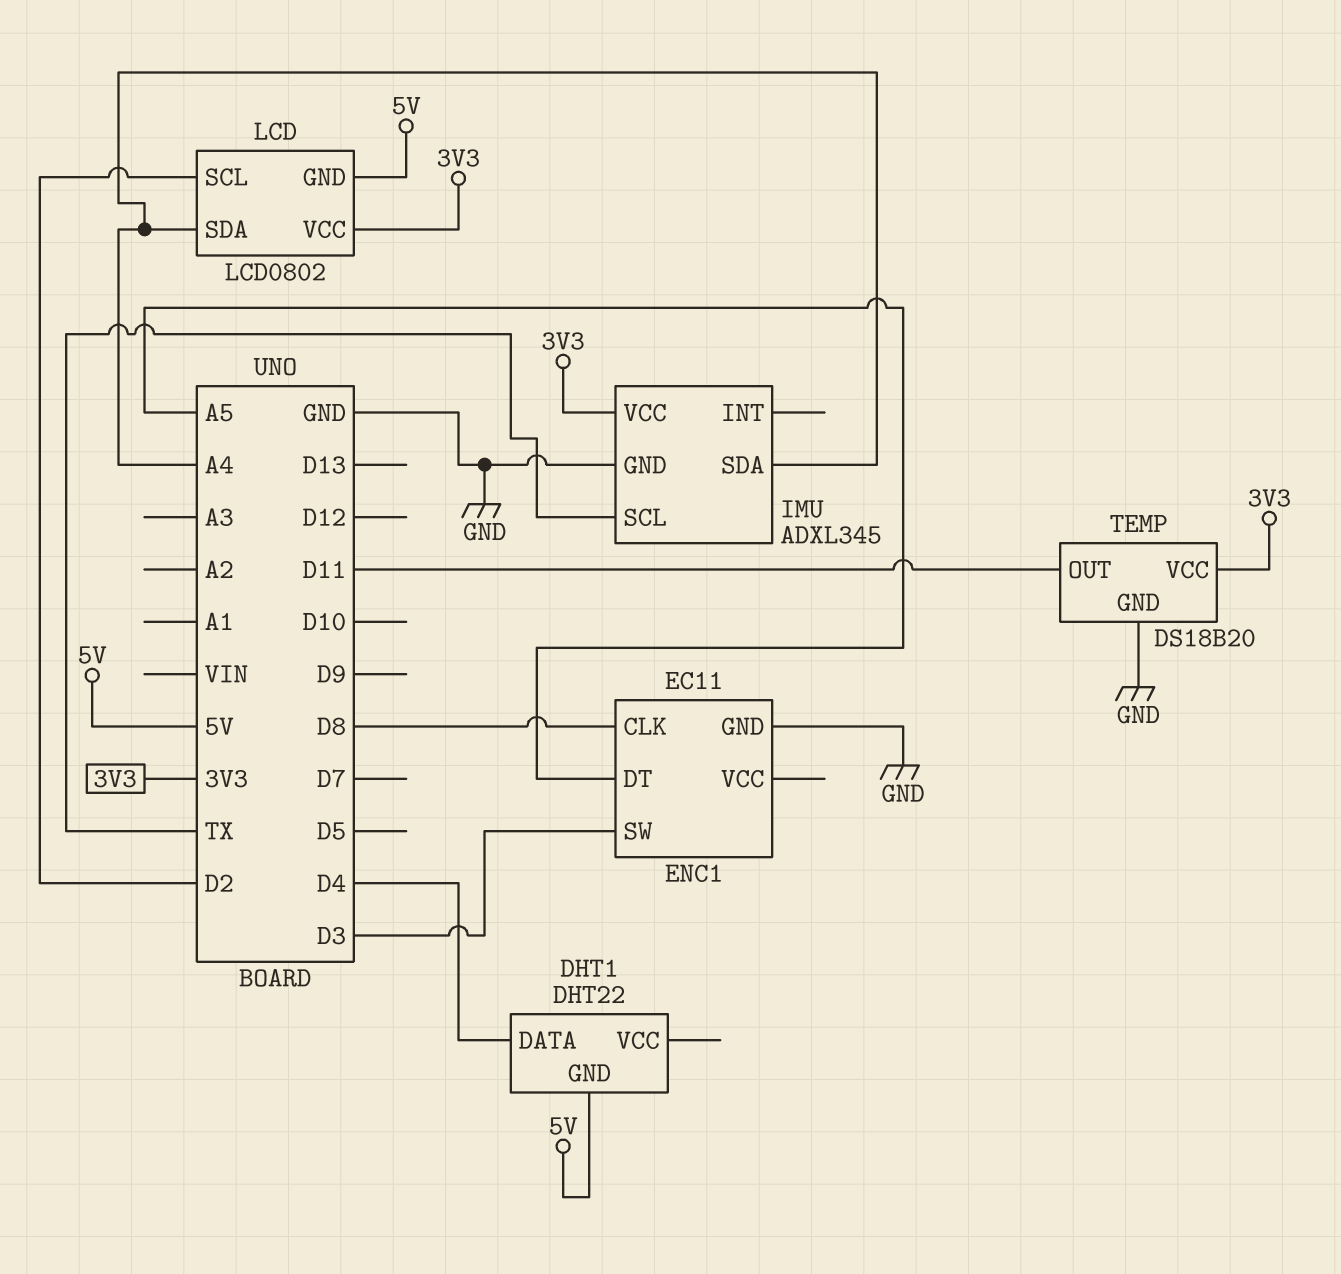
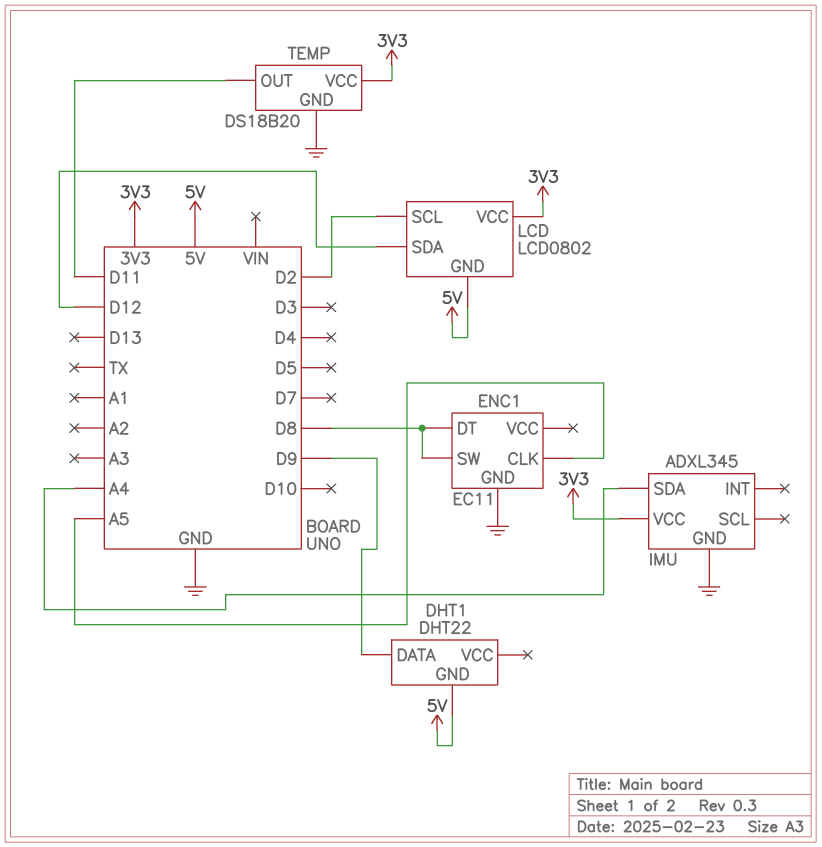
DHT1 pin DATA: D4 -> D9
ENC1 pin CLK: D8 -> A5
ENC1 pin DT: A5 -> D8
ENC1 pin SW: D3 -> D8
IMU pin SCL: TX -> none
LCD pin SDA: A4 -> D12

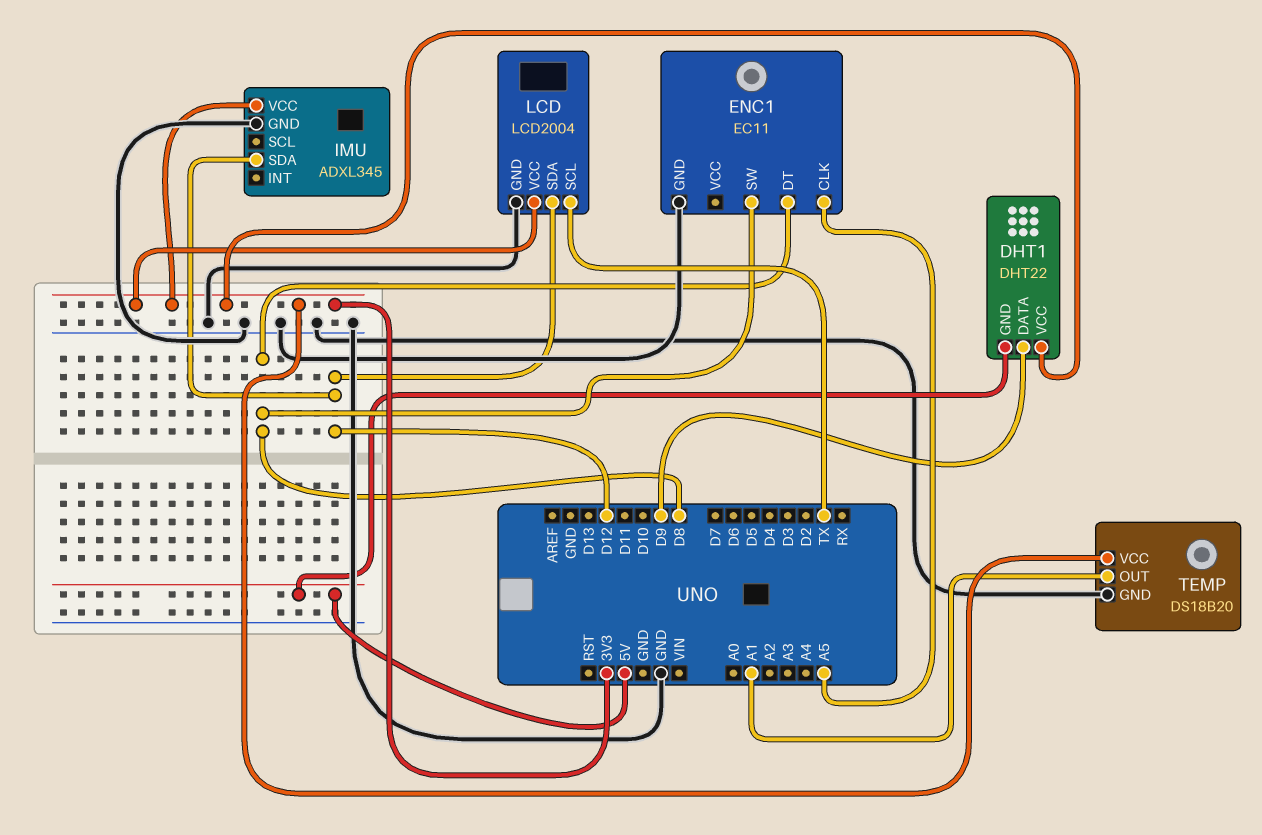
DHT1 pin VCC: none -> 3V3
IMU pin SDA: A4 -> D12
LCD: LCD0802 -> LCD2004
LCD pin GND: 5V -> GND
LCD pin SCL: D2 -> TX
TEMP pin OUT: D11 -> A1

